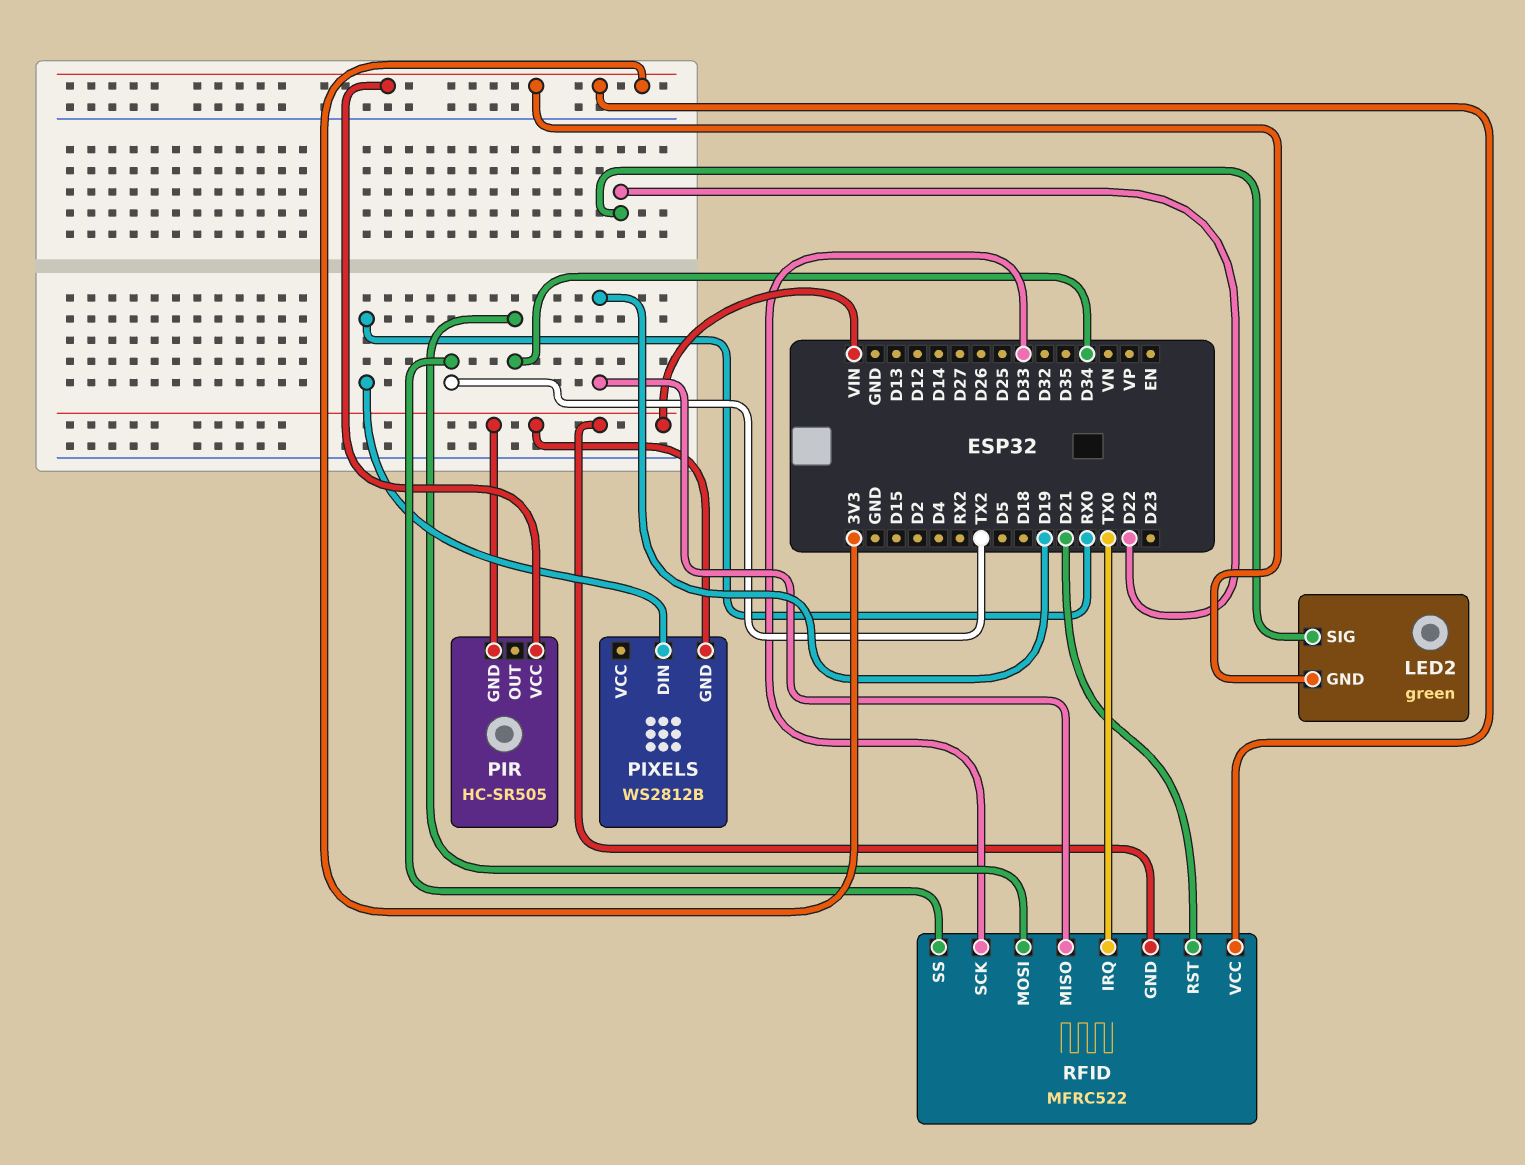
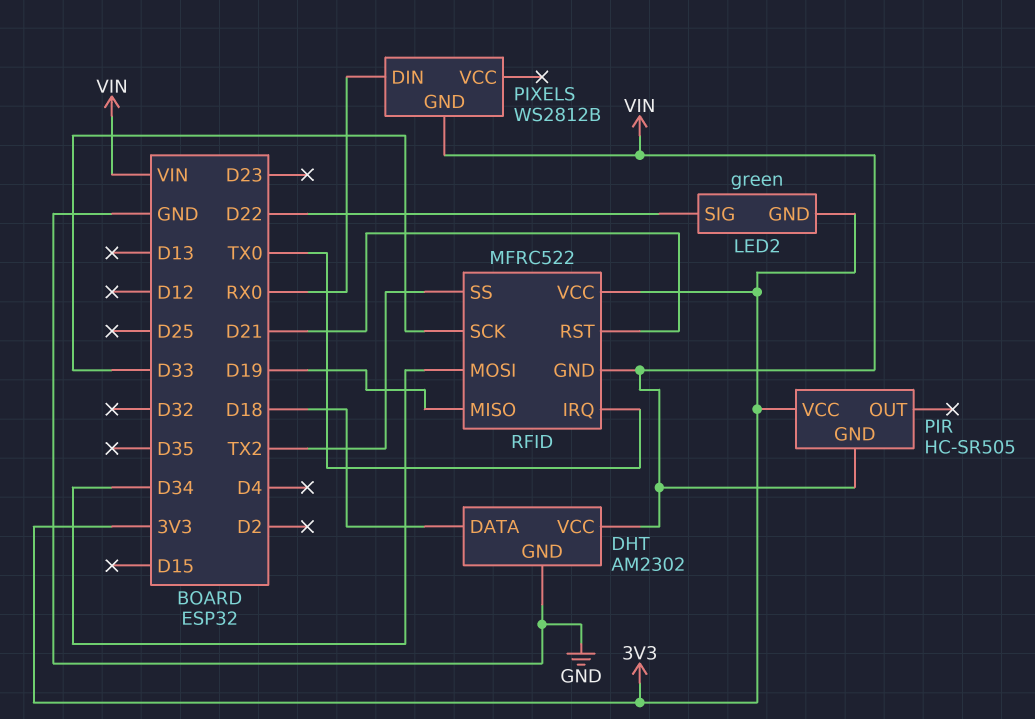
DHT: none -> AM2302
DHT pin DATA: none -> D18
DHT pin GND: none -> GND
DHT pin VCC: none -> VIN

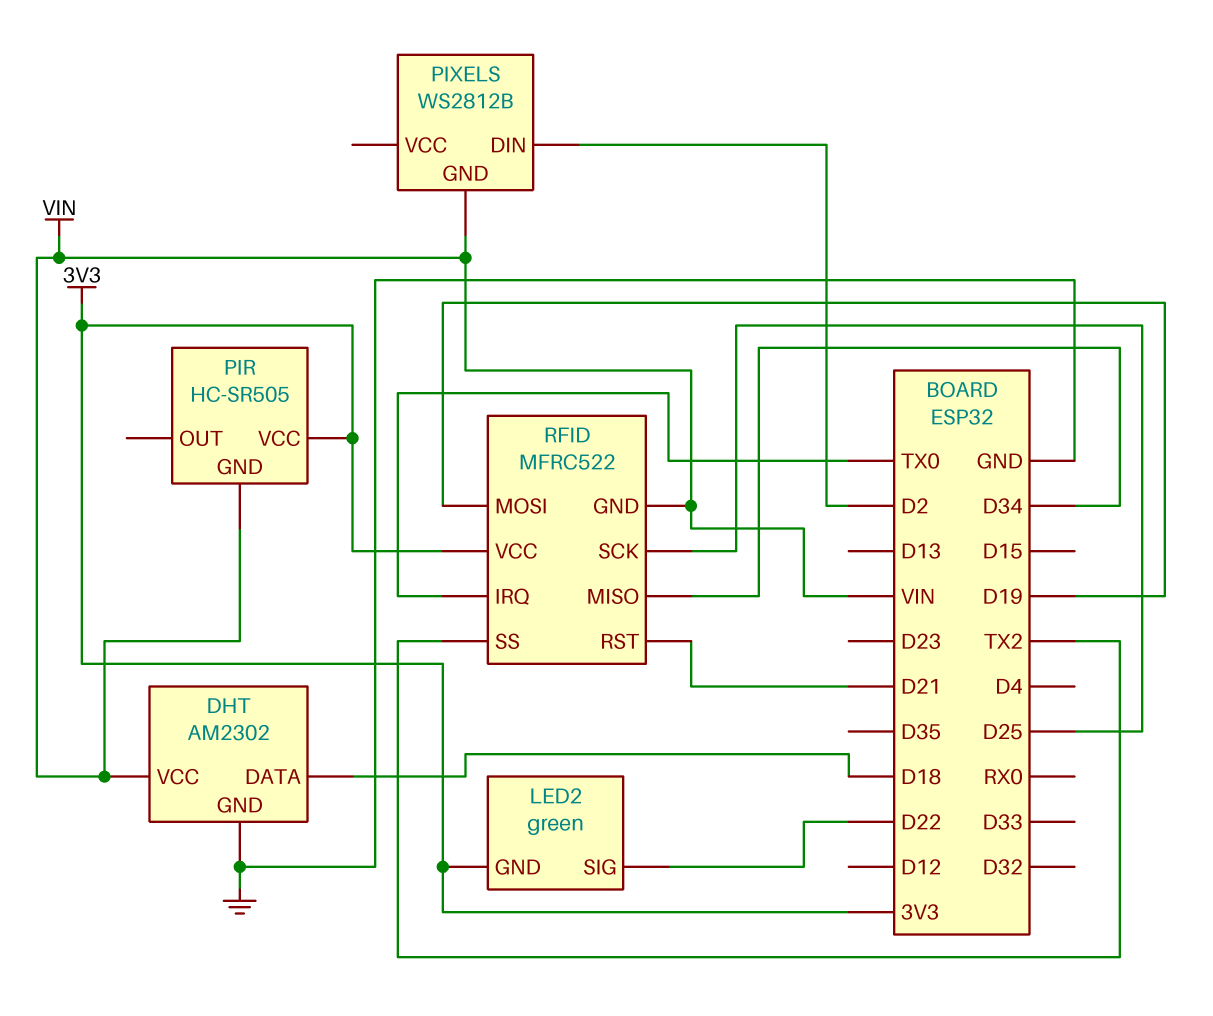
PIXELS pin DIN: RX0 -> D2
RFID pin MISO: D19 -> D34
RFID pin MOSI: D34 -> D19
RFID pin SCK: D33 -> D25

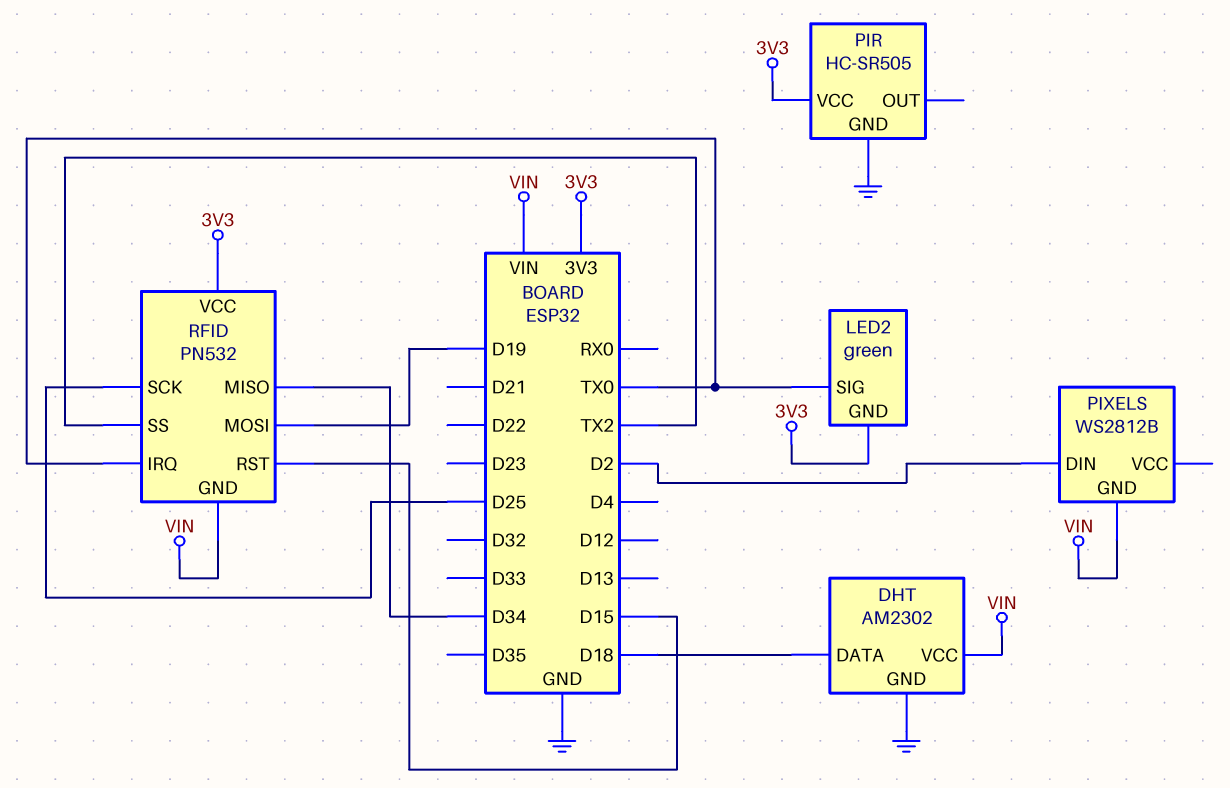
LED2 pin SIG: D22 -> TX0
PIR pin GND: VIN -> GND
RFID: MFRC522 -> PN532
RFID pin RST: D21 -> D15

